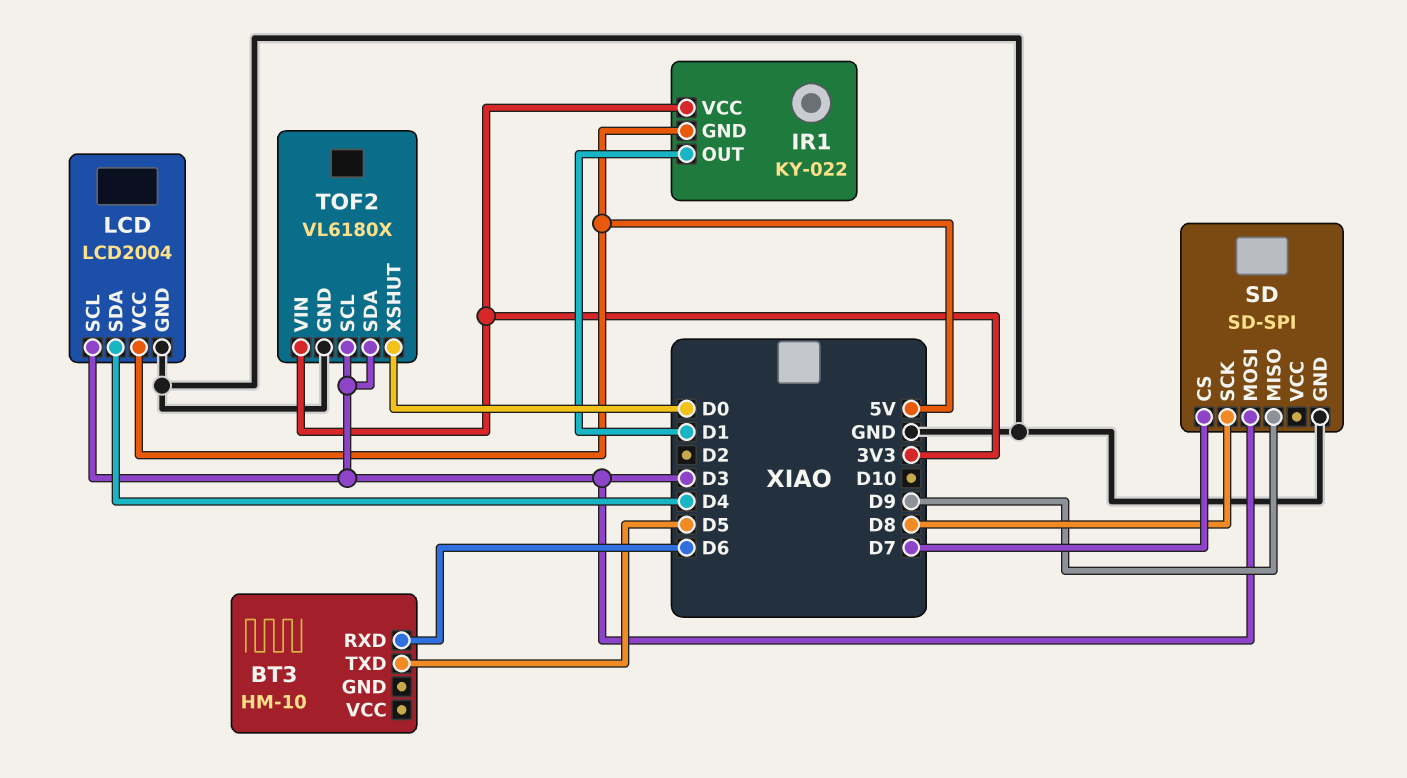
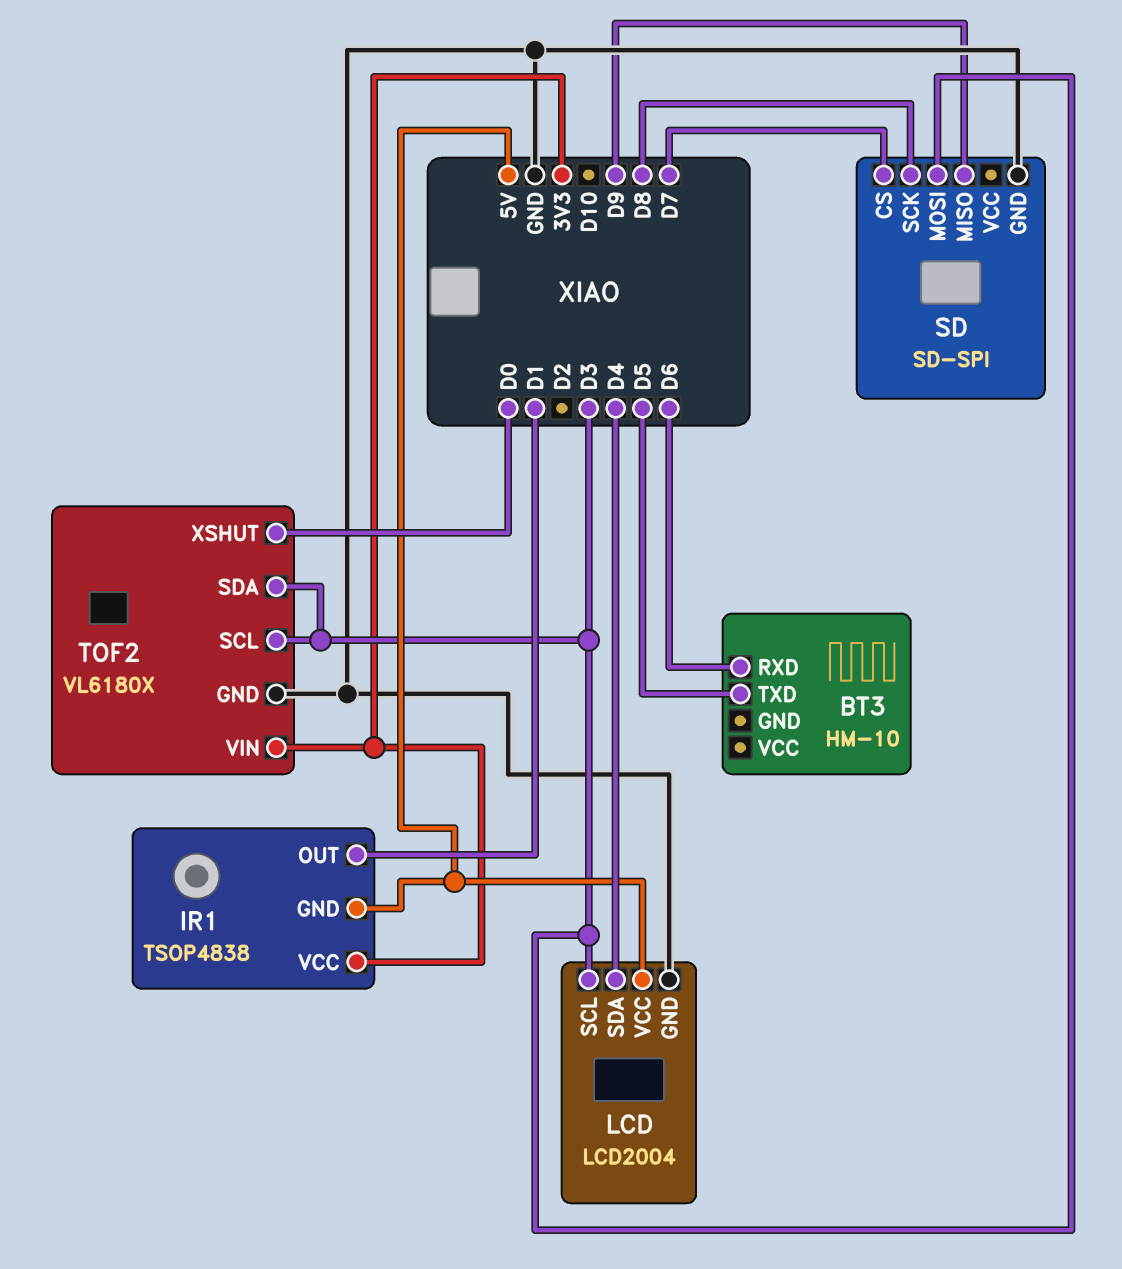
IR1: KY-022 -> TSOP4838

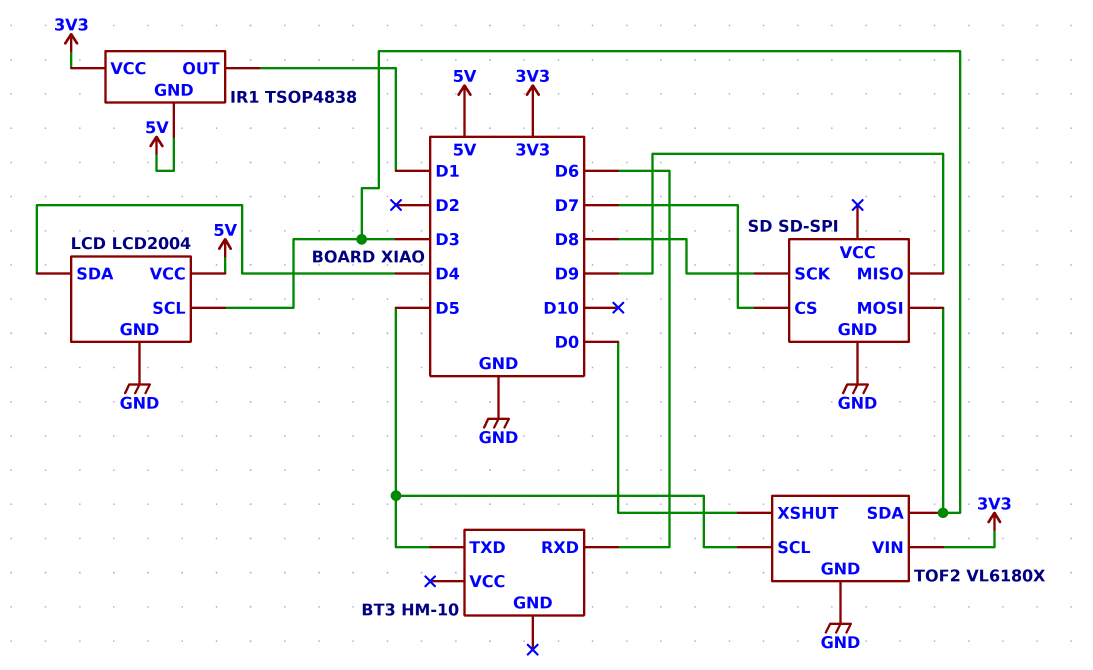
TOF2 pin SCL: D3 -> D5

